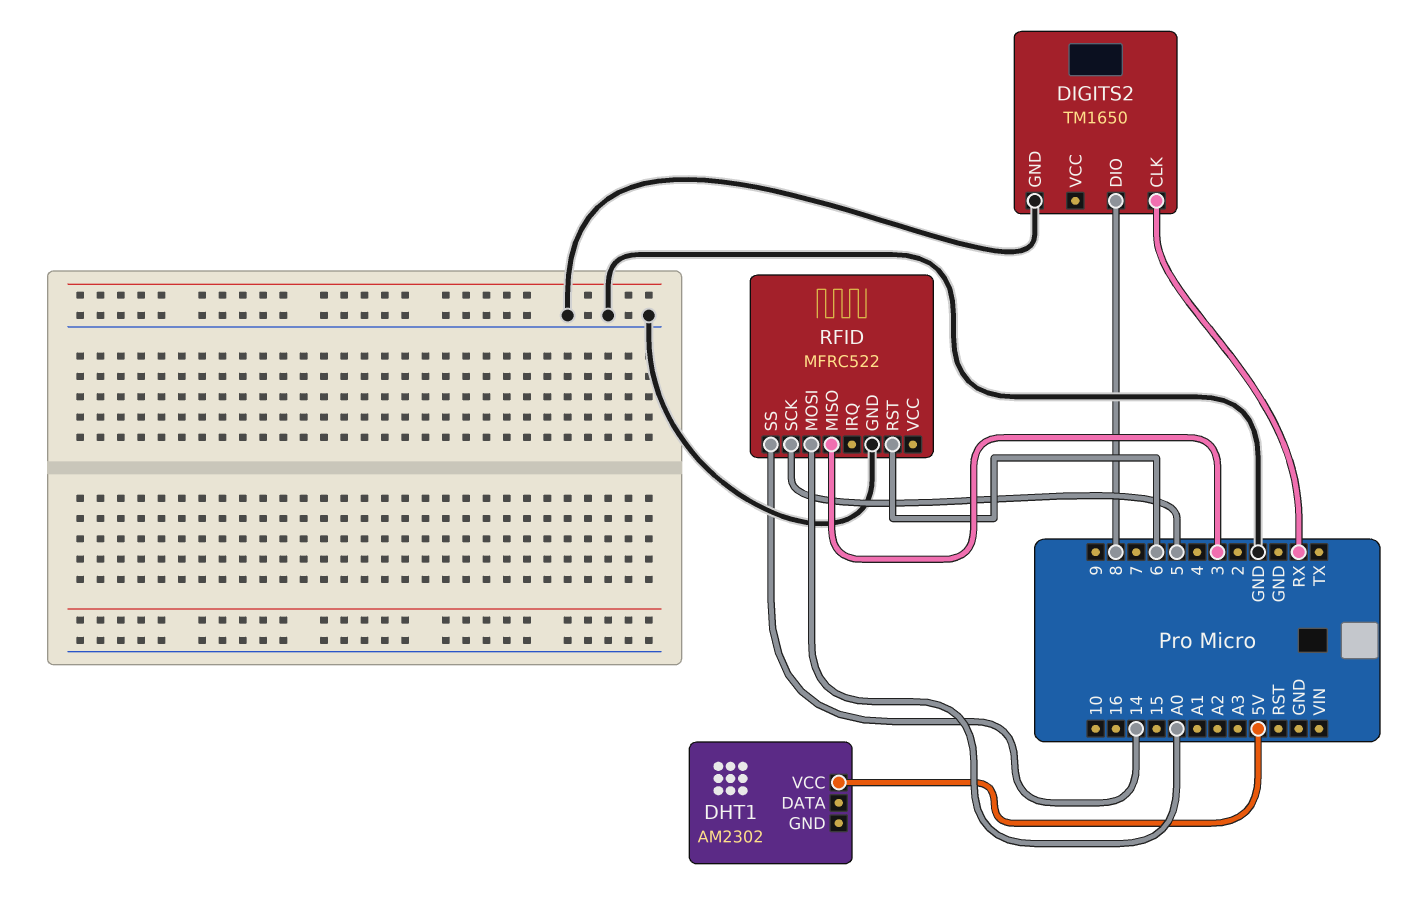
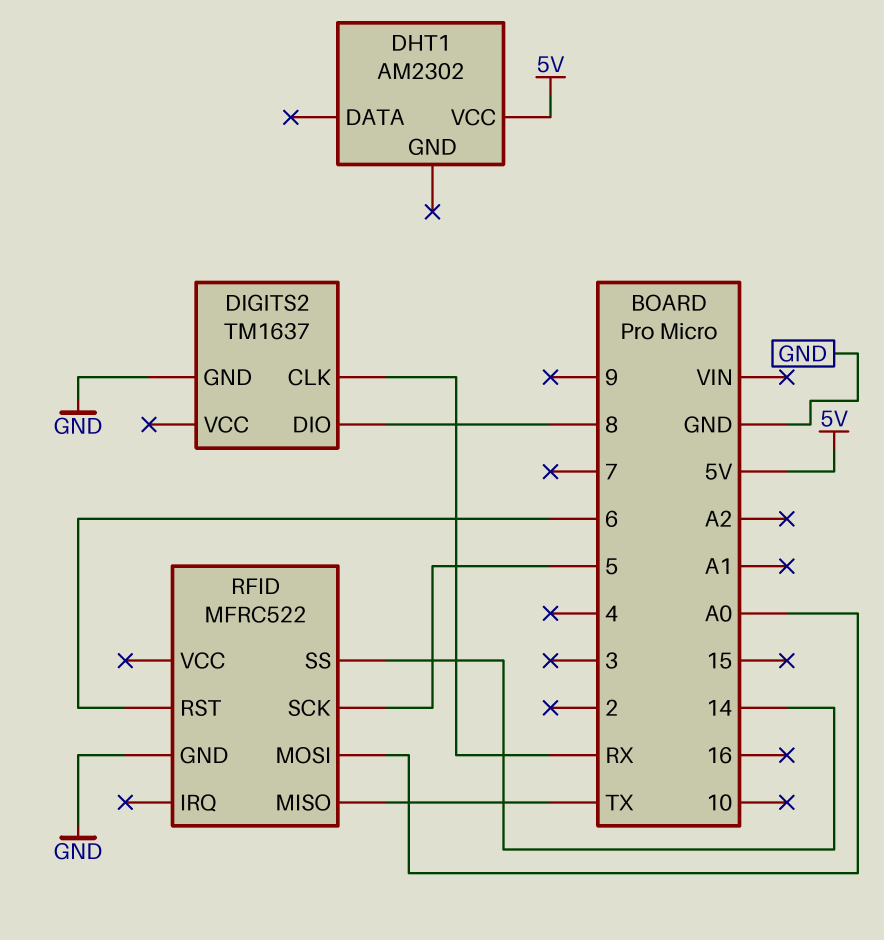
DIGITS2: TM1650 -> TM1637
RFID pin MISO: 3 -> TX

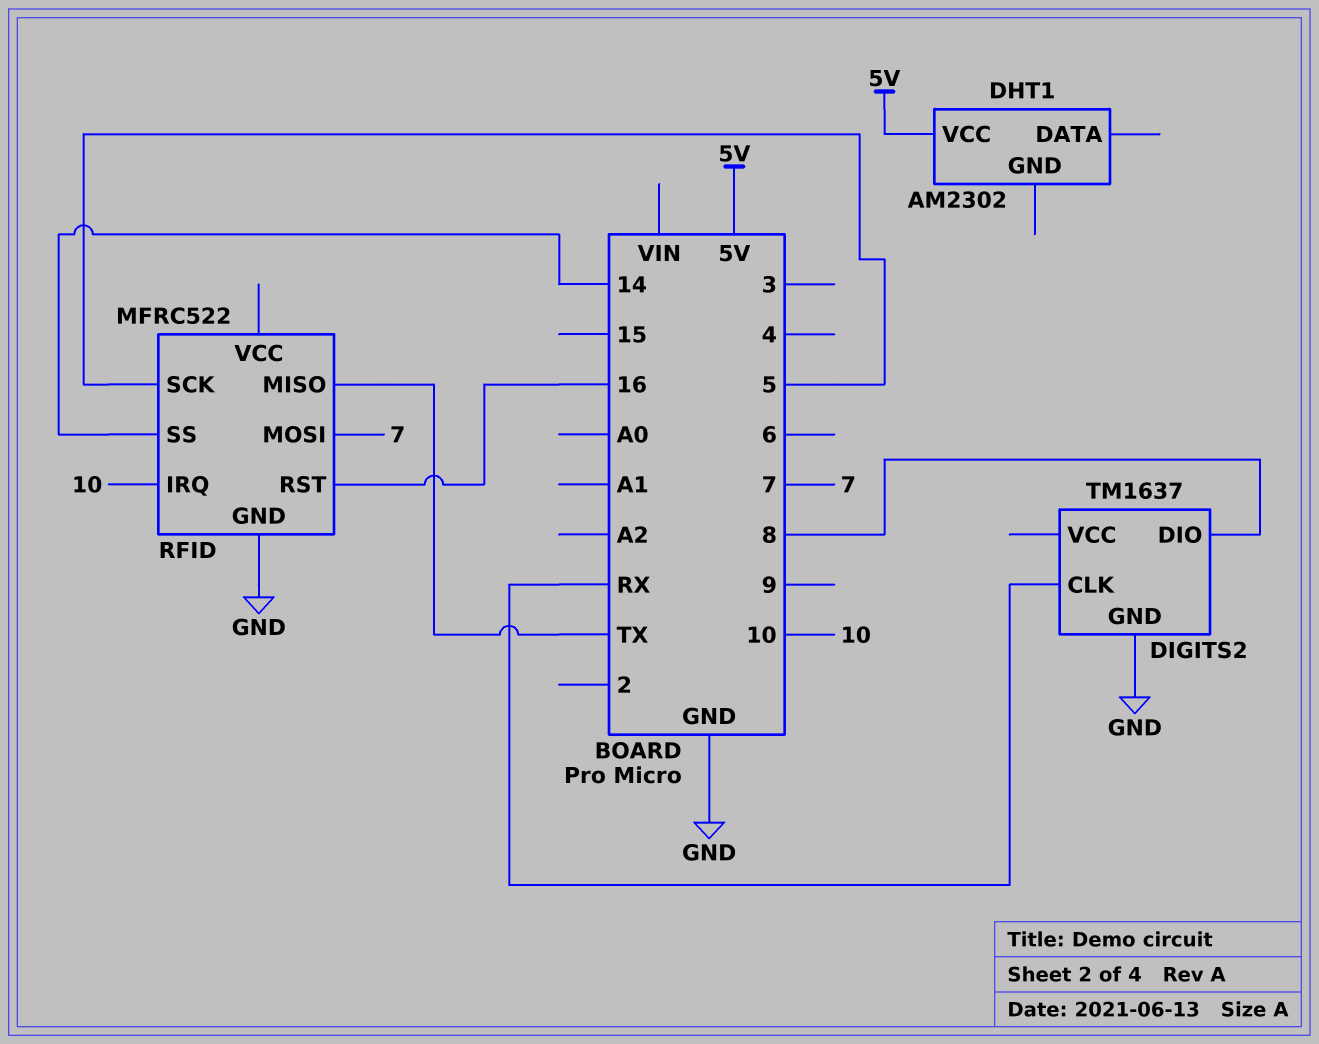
RFID pin IRQ: none -> 10
RFID pin MOSI: A0 -> 7
RFID pin RST: 6 -> 16

